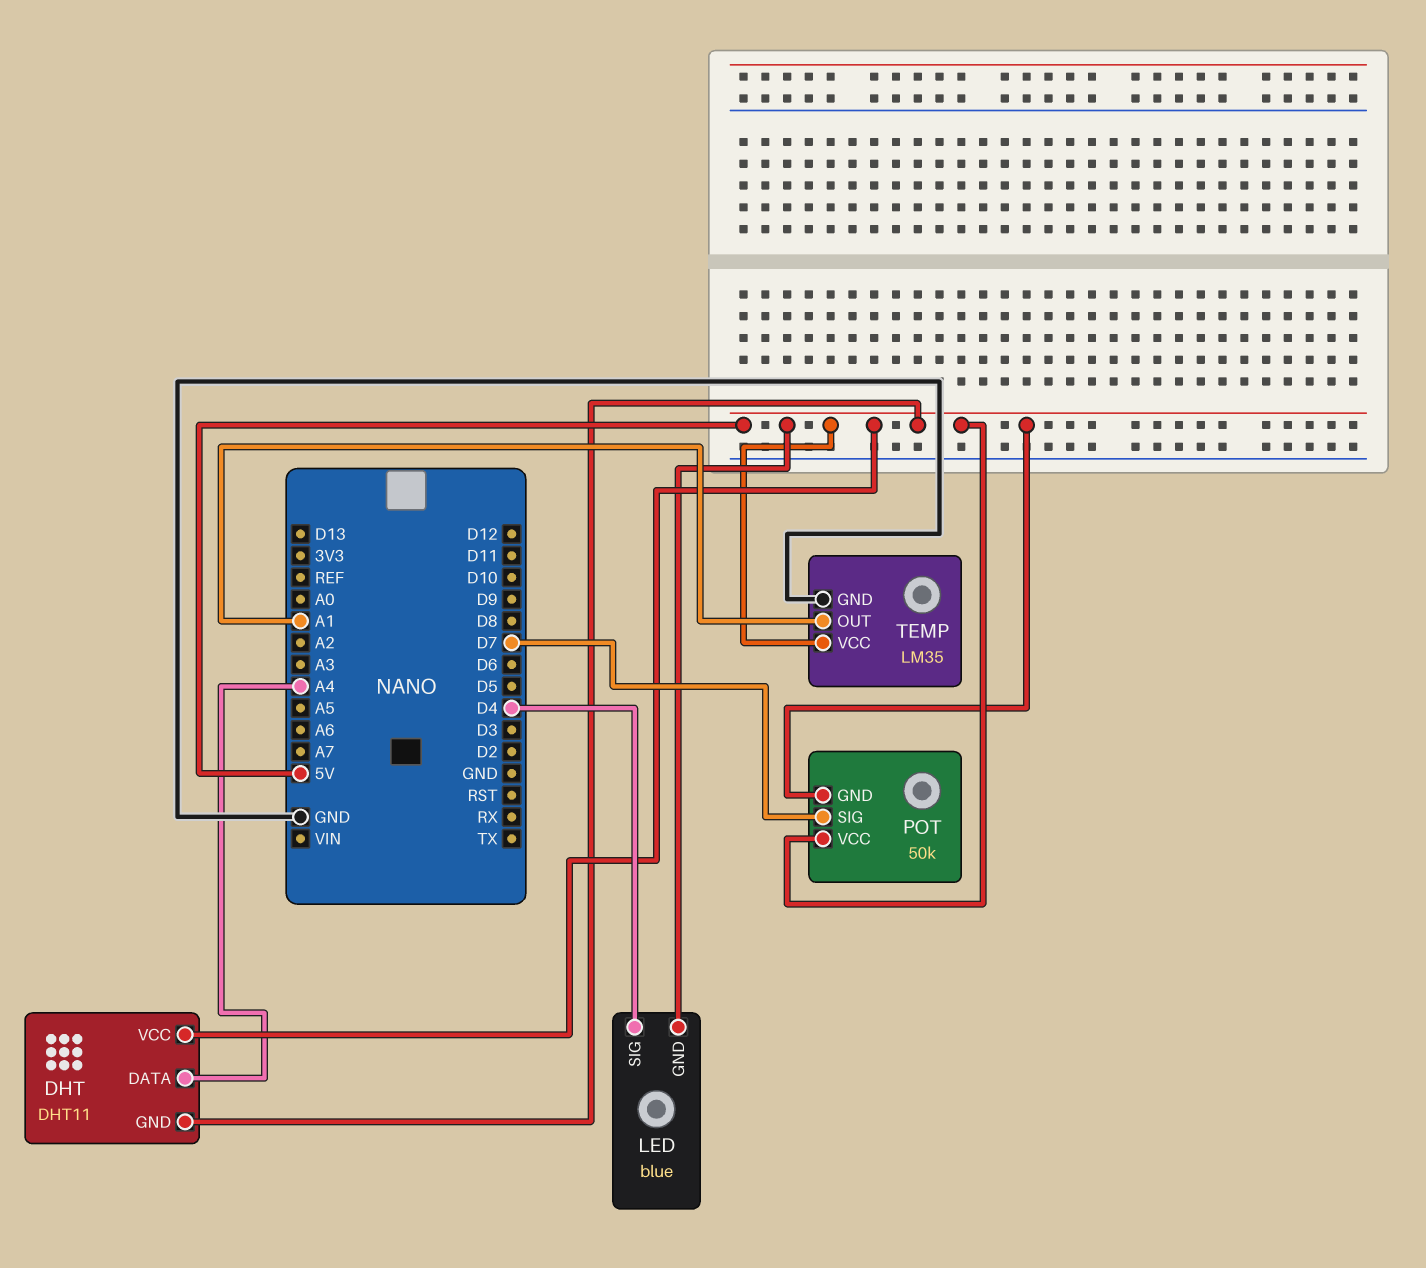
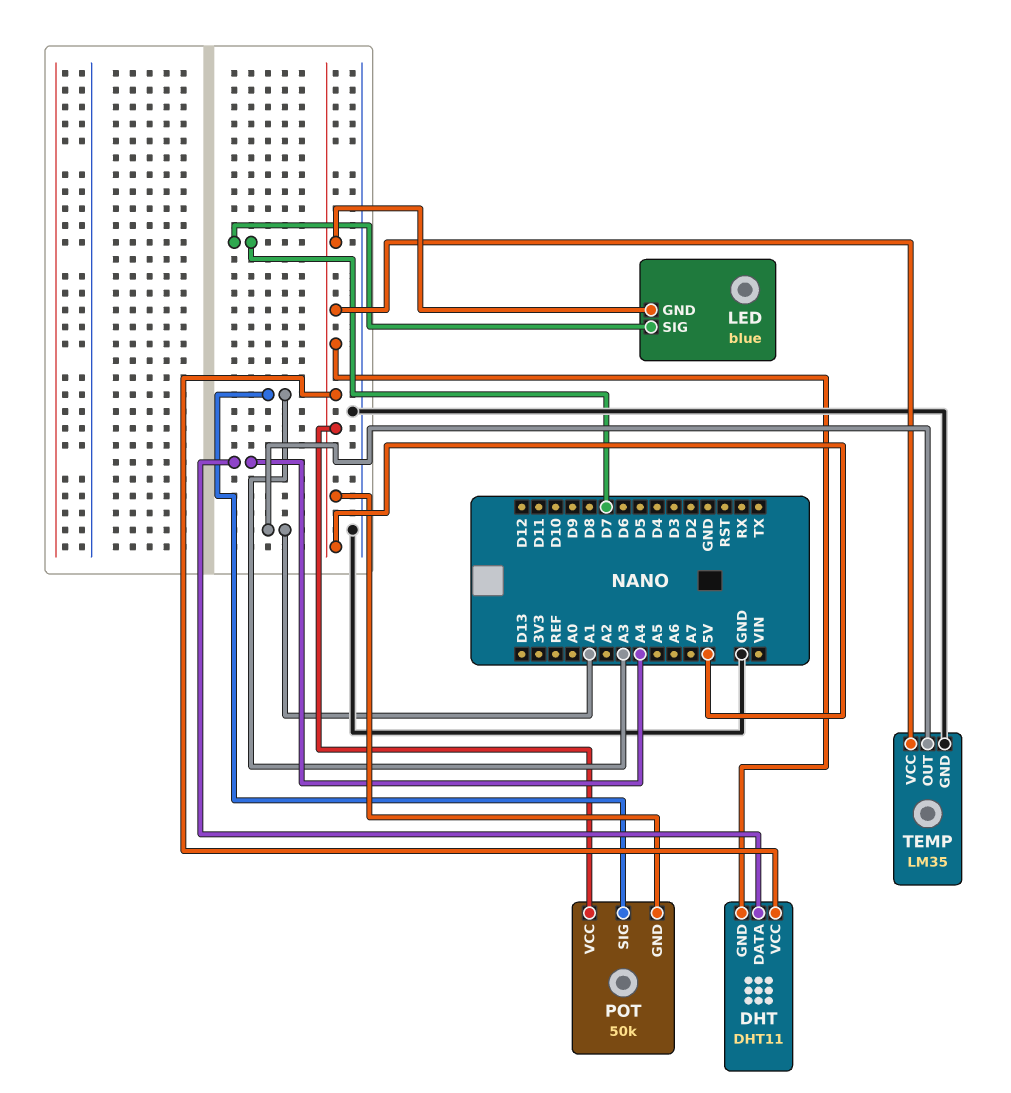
LED pin SIG: D4 -> D7
POT pin SIG: D7 -> A3

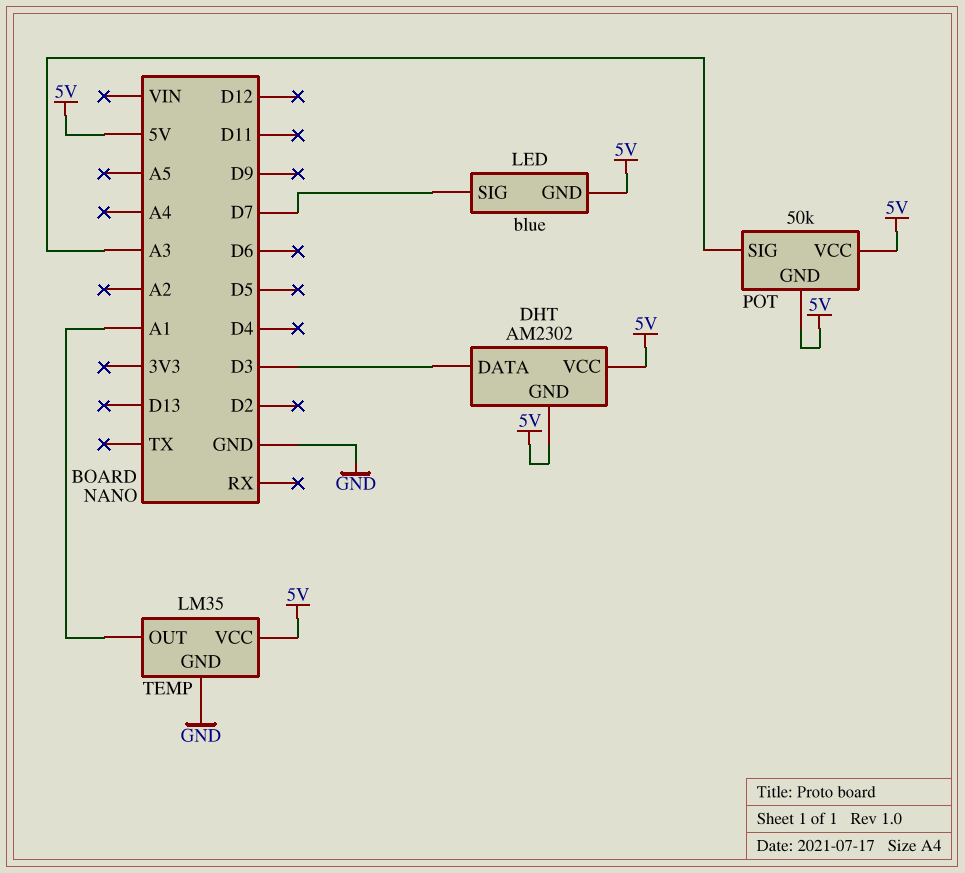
DHT: DHT11 -> AM2302
DHT pin DATA: A4 -> D3

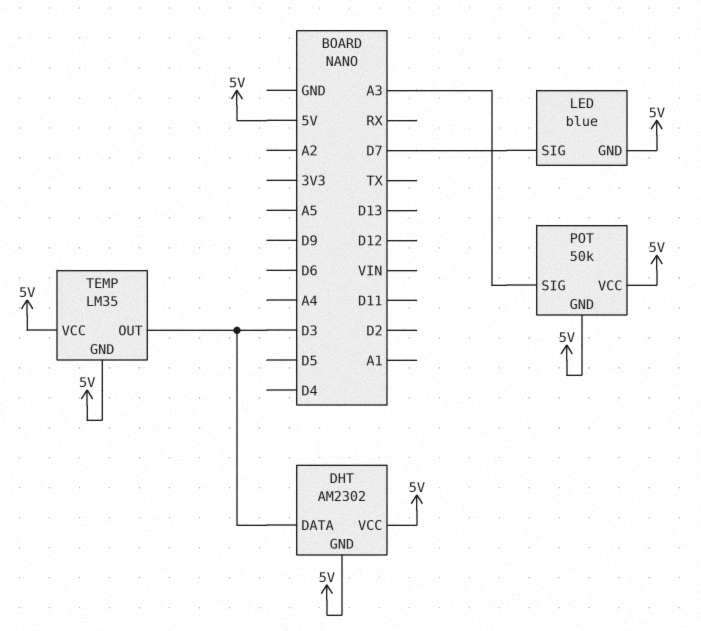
TEMP pin GND: GND -> 5V
TEMP pin OUT: A1 -> D3

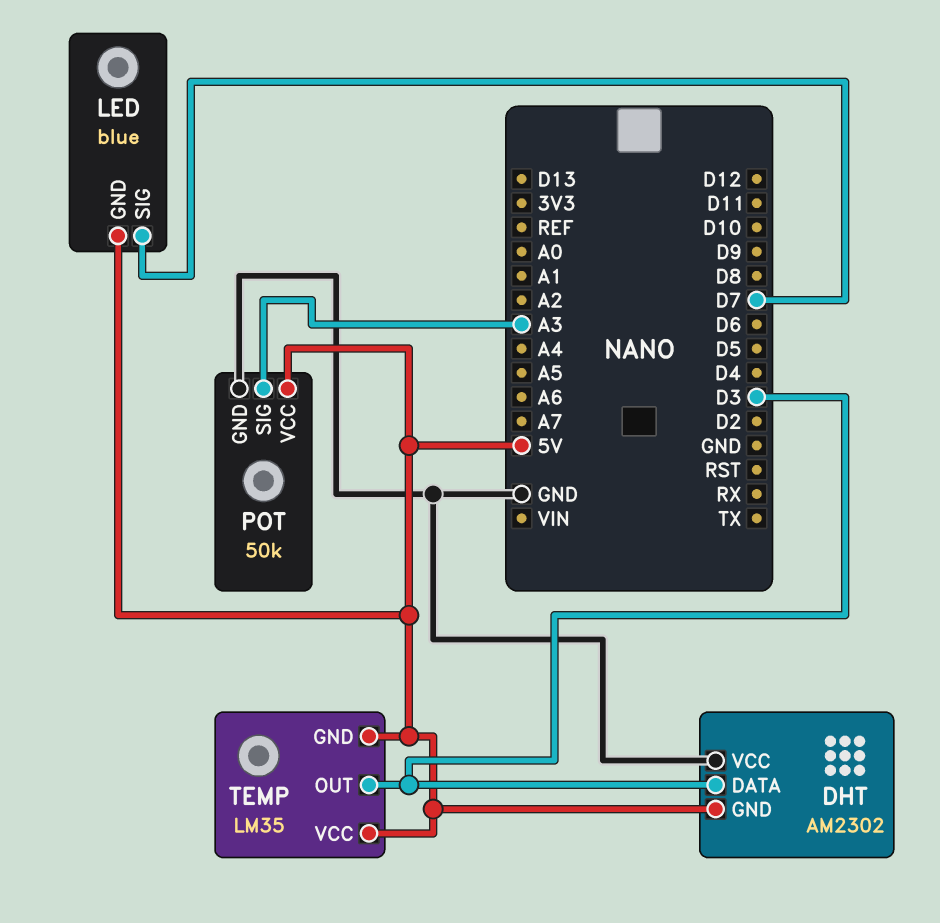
DHT pin VCC: 5V -> GND
POT pin GND: 5V -> GND

